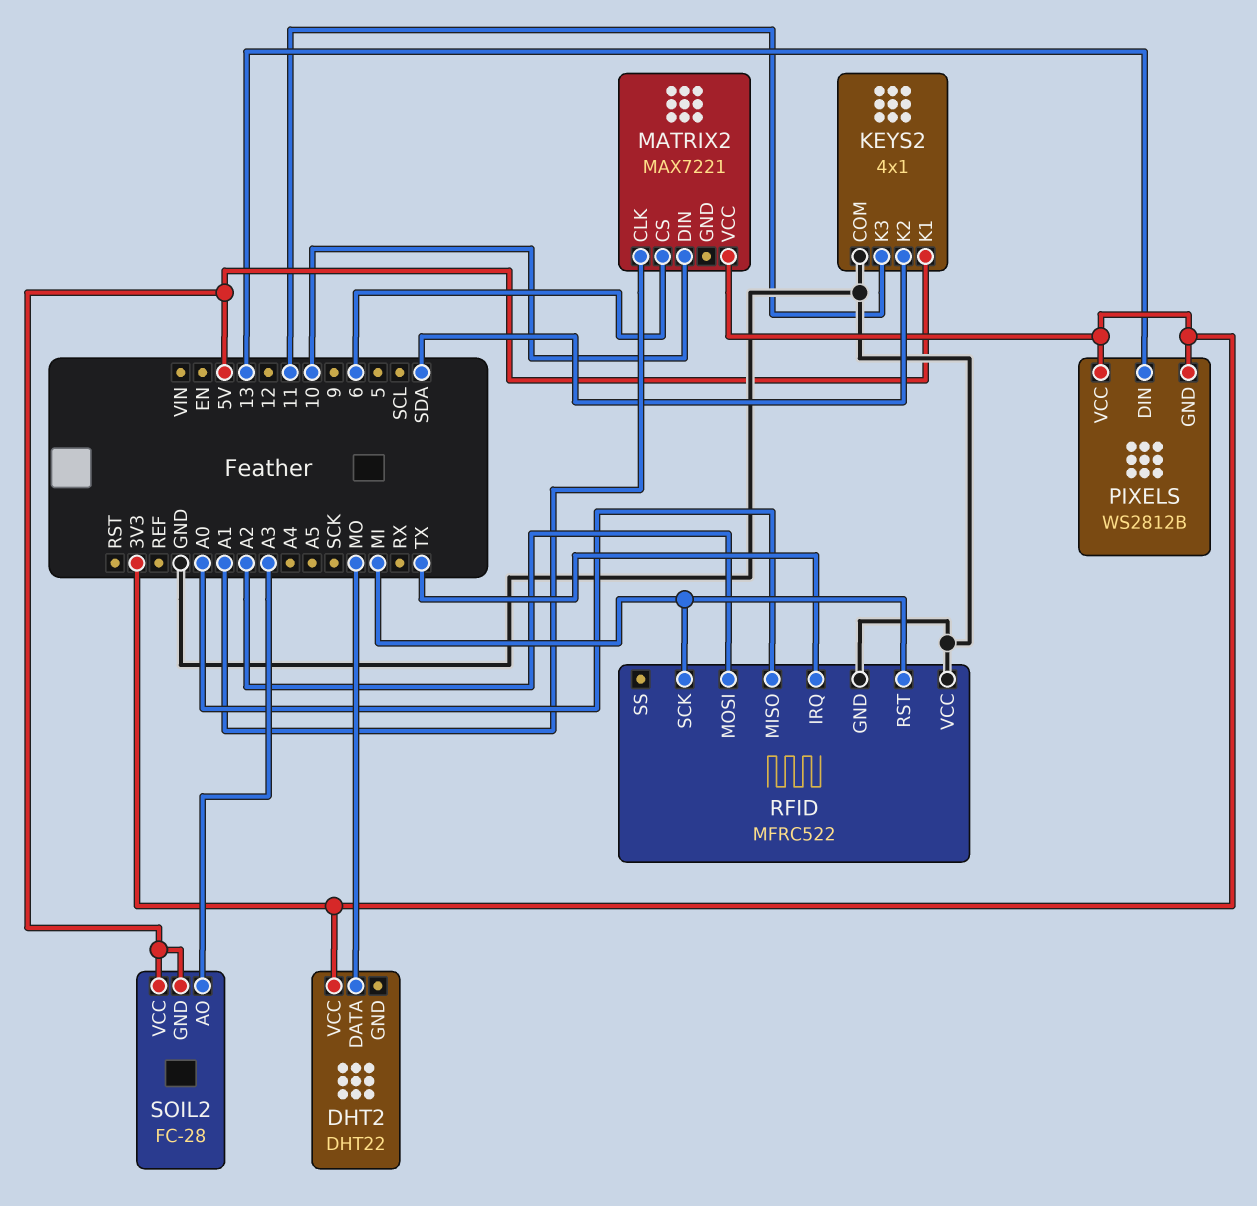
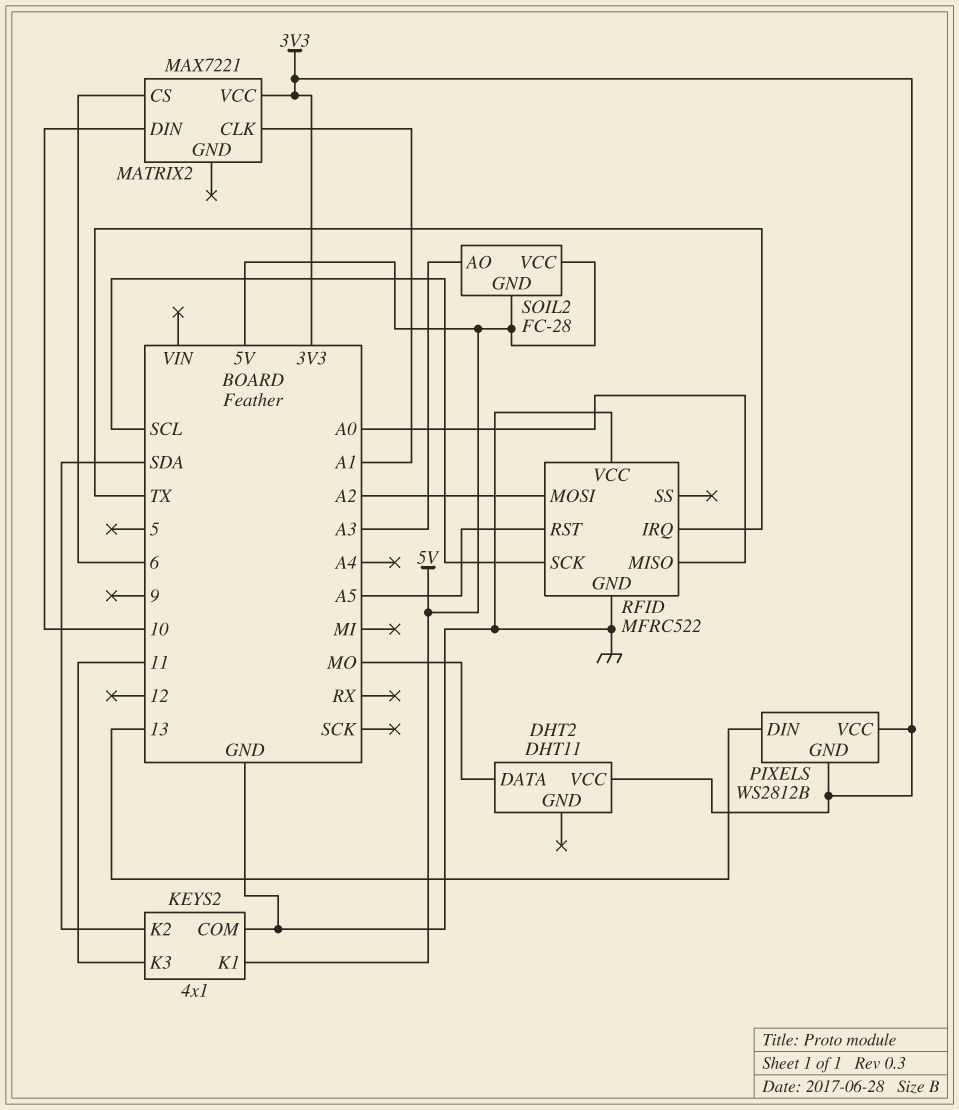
DHT2: DHT22 -> DHT11
RFID pin RST: MI -> A5
RFID pin SCK: MI -> SCL

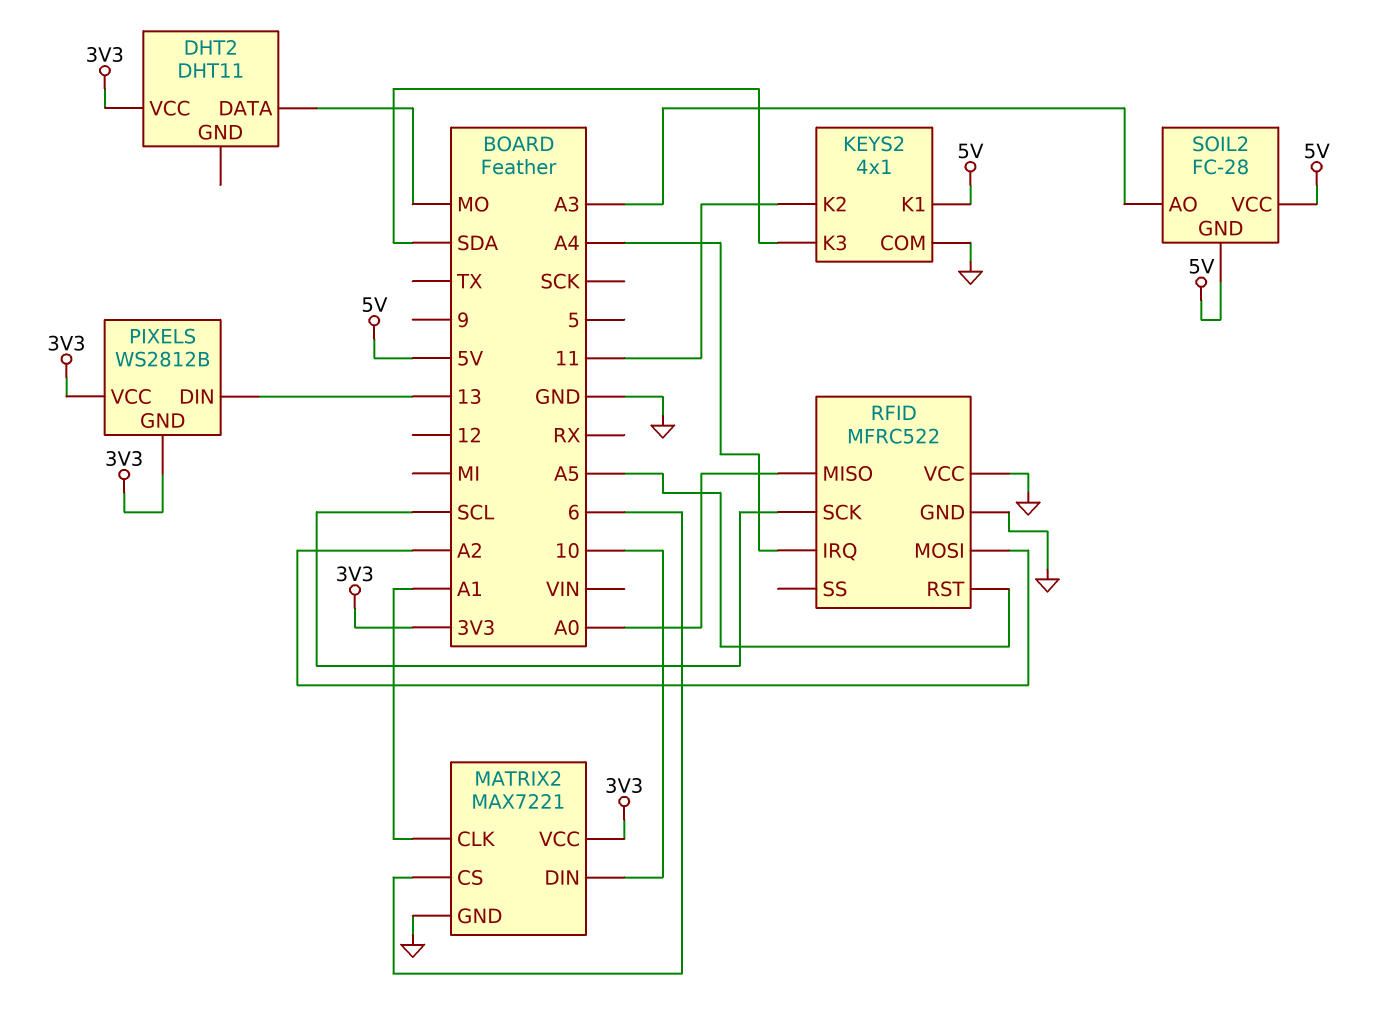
KEYS2 pin K2: SDA -> 11
KEYS2 pin K3: 11 -> SDA
MATRIX2 pin GND: none -> GND
RFID pin IRQ: TX -> A4

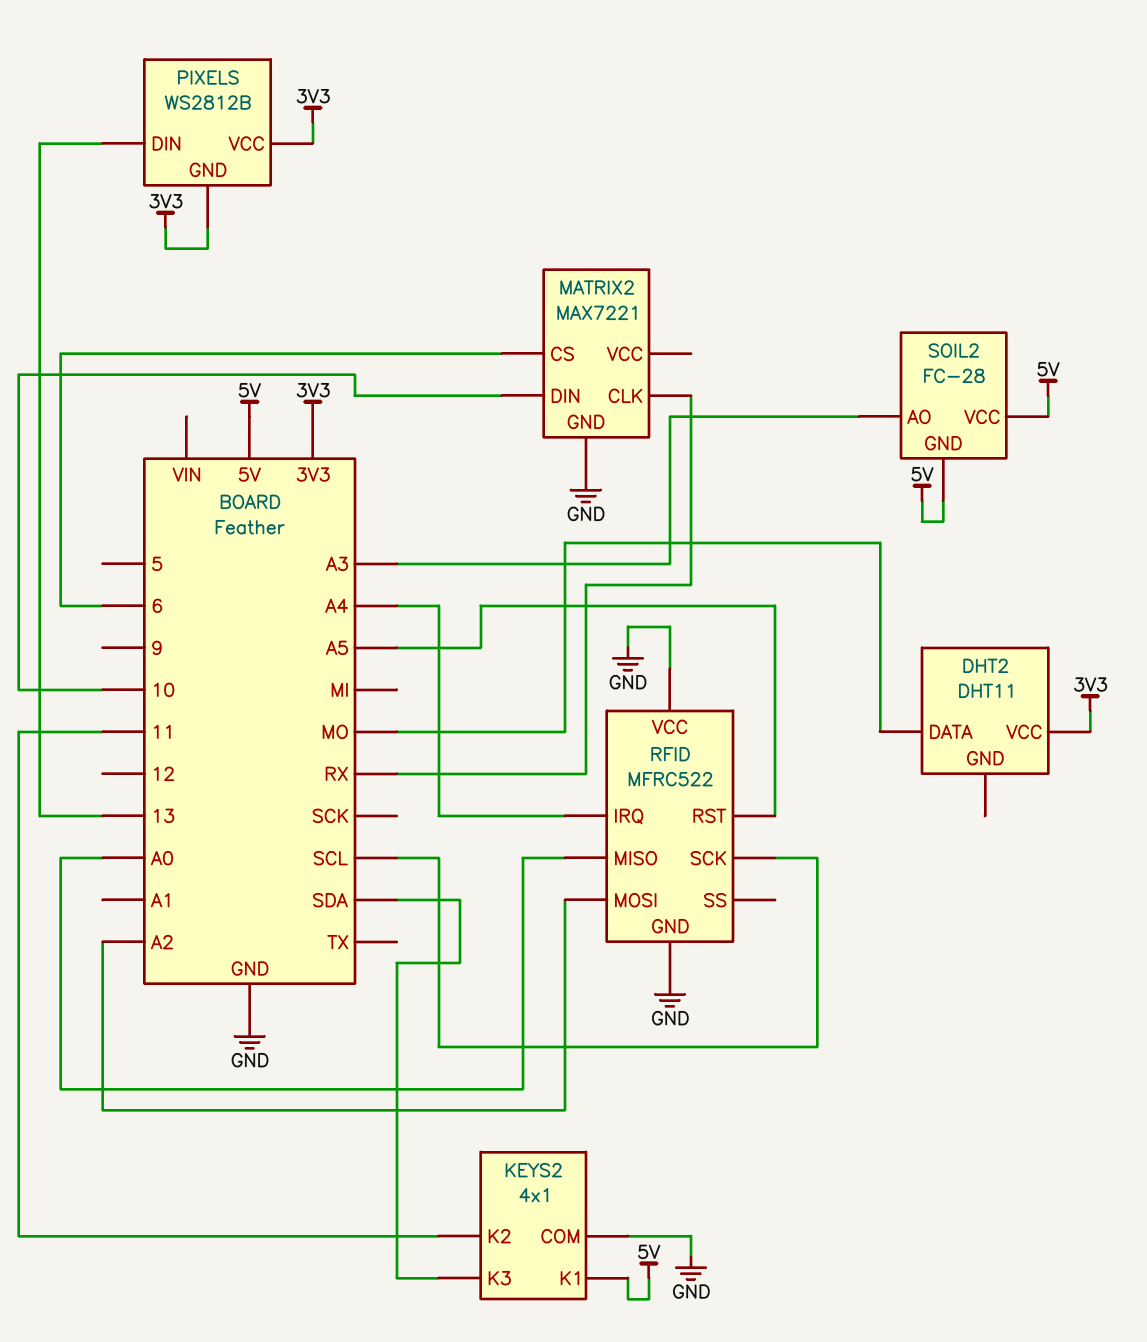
MATRIX2 pin CLK: A1 -> RX
MATRIX2 pin VCC: 3V3 -> none

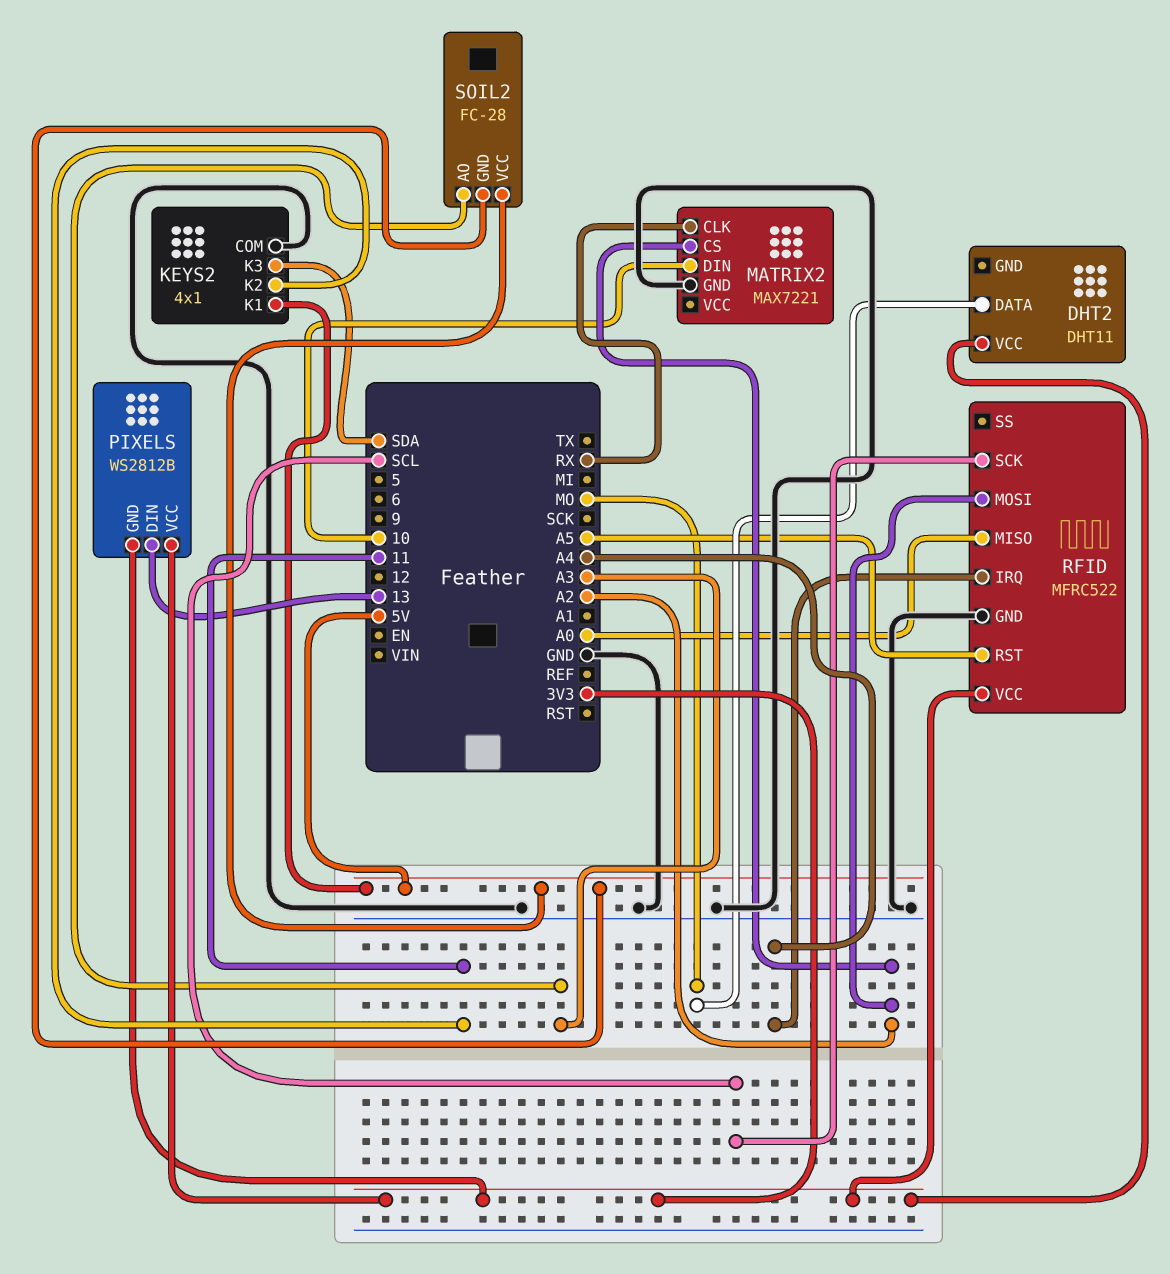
MATRIX2 pin CS: 6 -> A2
RFID pin VCC: GND -> 3V3

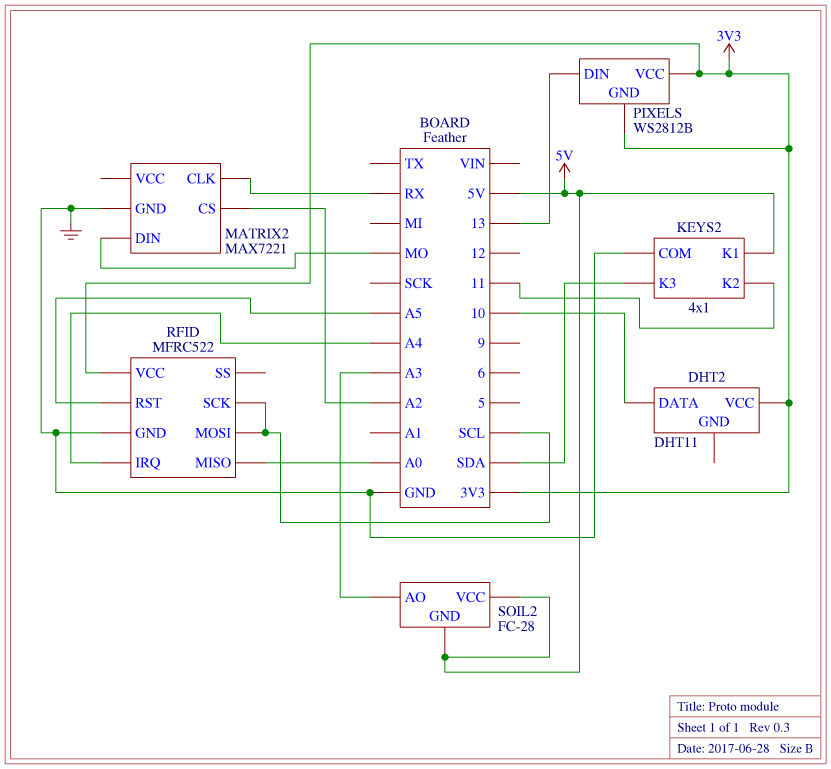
DHT2 pin DATA: MO -> 10
MATRIX2 pin DIN: 10 -> MO
RFID pin MOSI: A2 -> SCL

